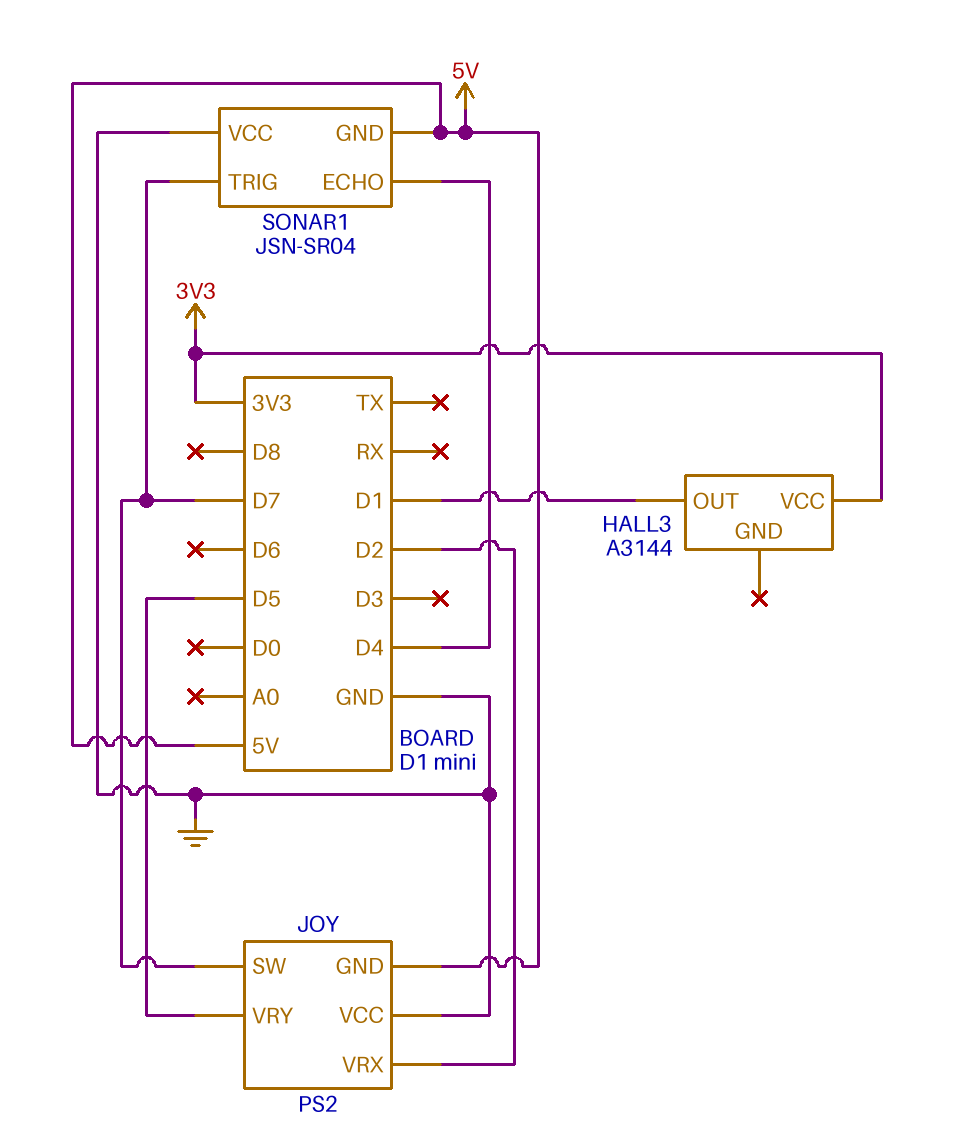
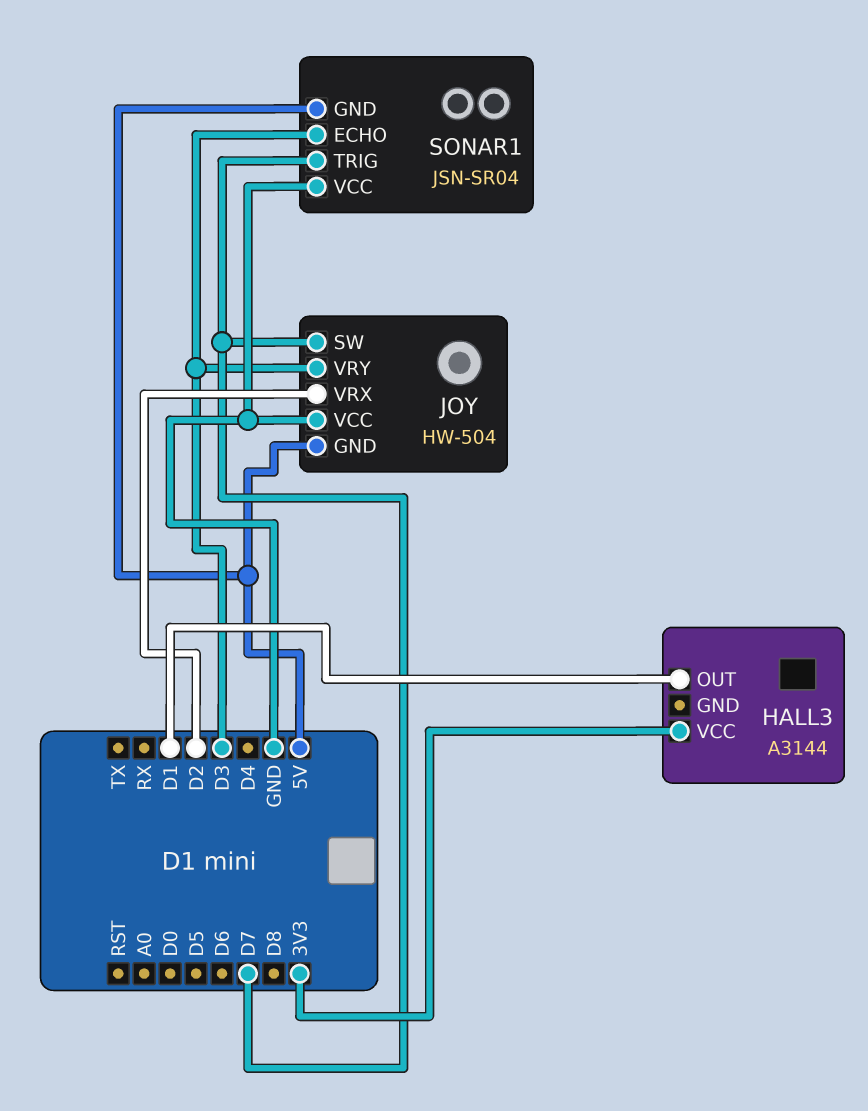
JOY: PS2 -> HW-504
JOY pin VRY: D5 -> D3
SONAR1 pin ECHO: D4 -> D3

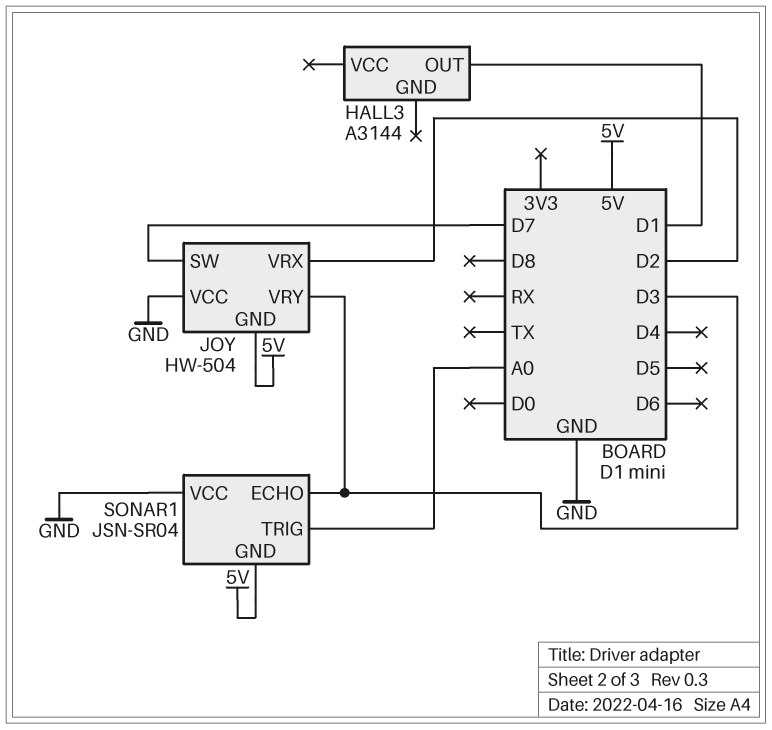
HALL3 pin VCC: 3V3 -> none
SONAR1 pin TRIG: D7 -> A0

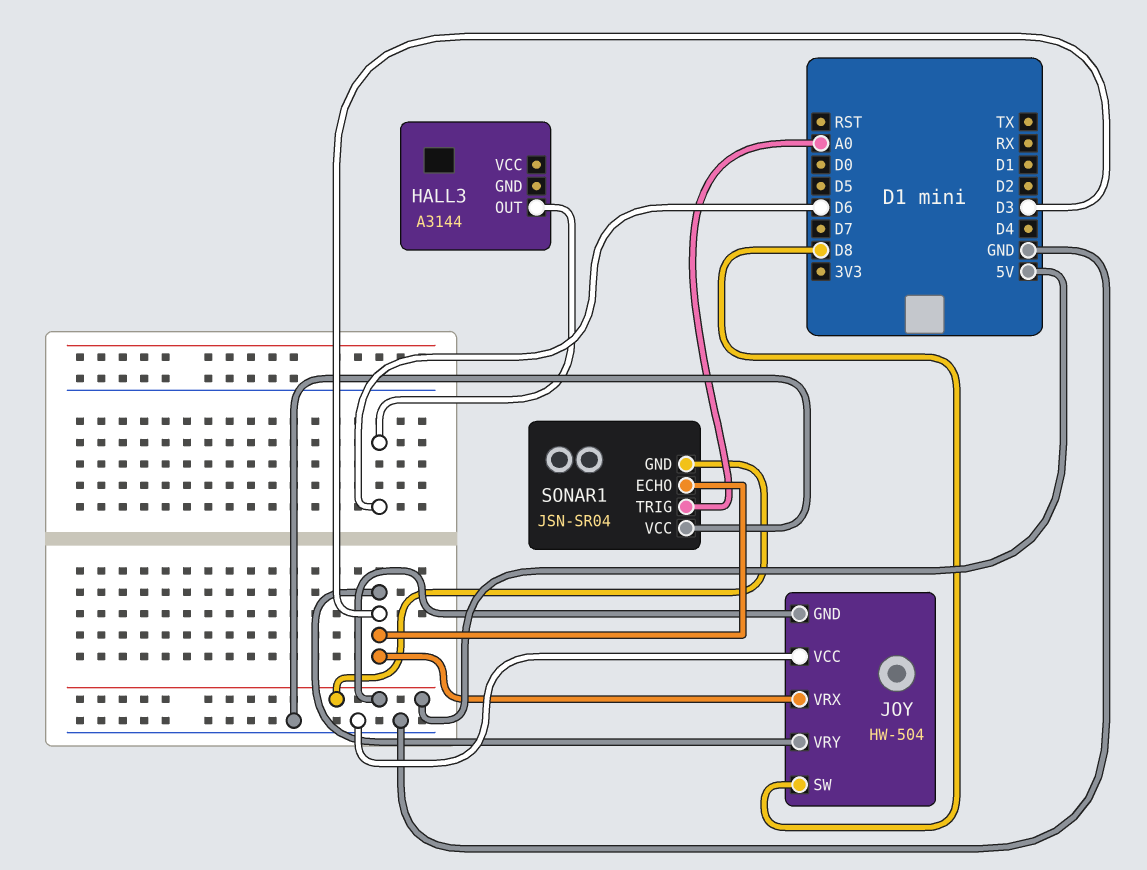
HALL3 pin OUT: D1 -> D6
JOY pin SW: D7 -> D8
JOY pin VRX: D2 -> D3

